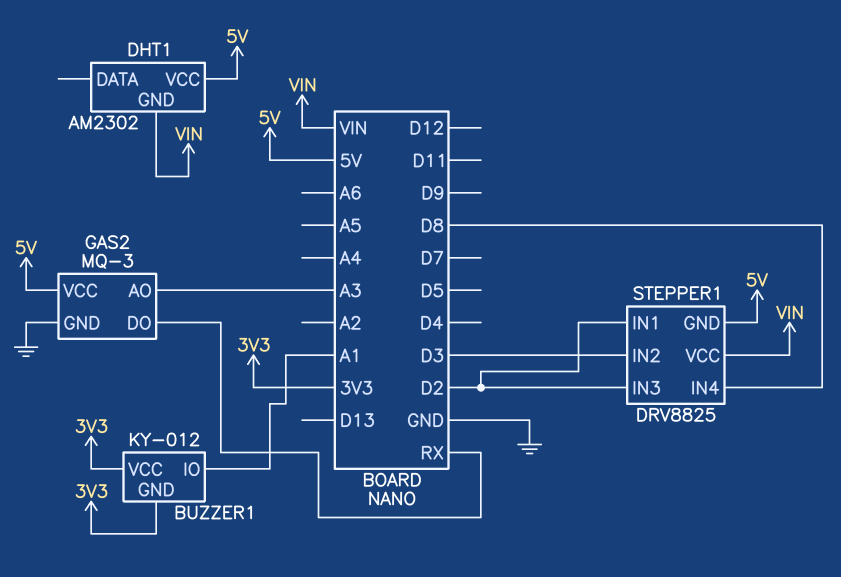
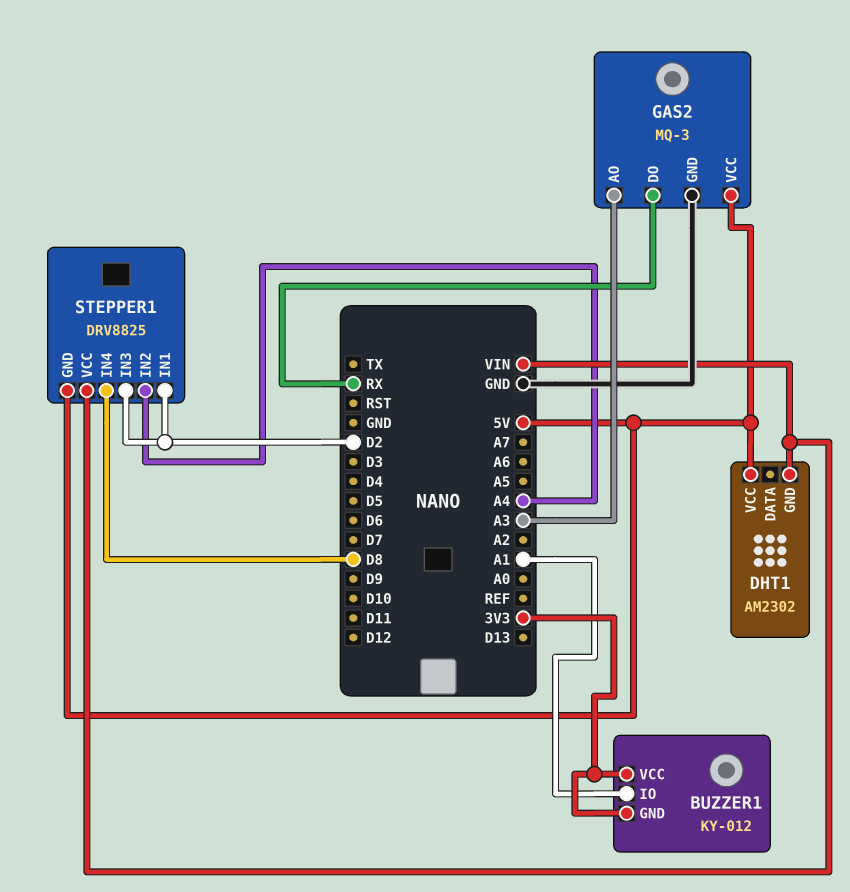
STEPPER1 pin IN2: D3 -> A4

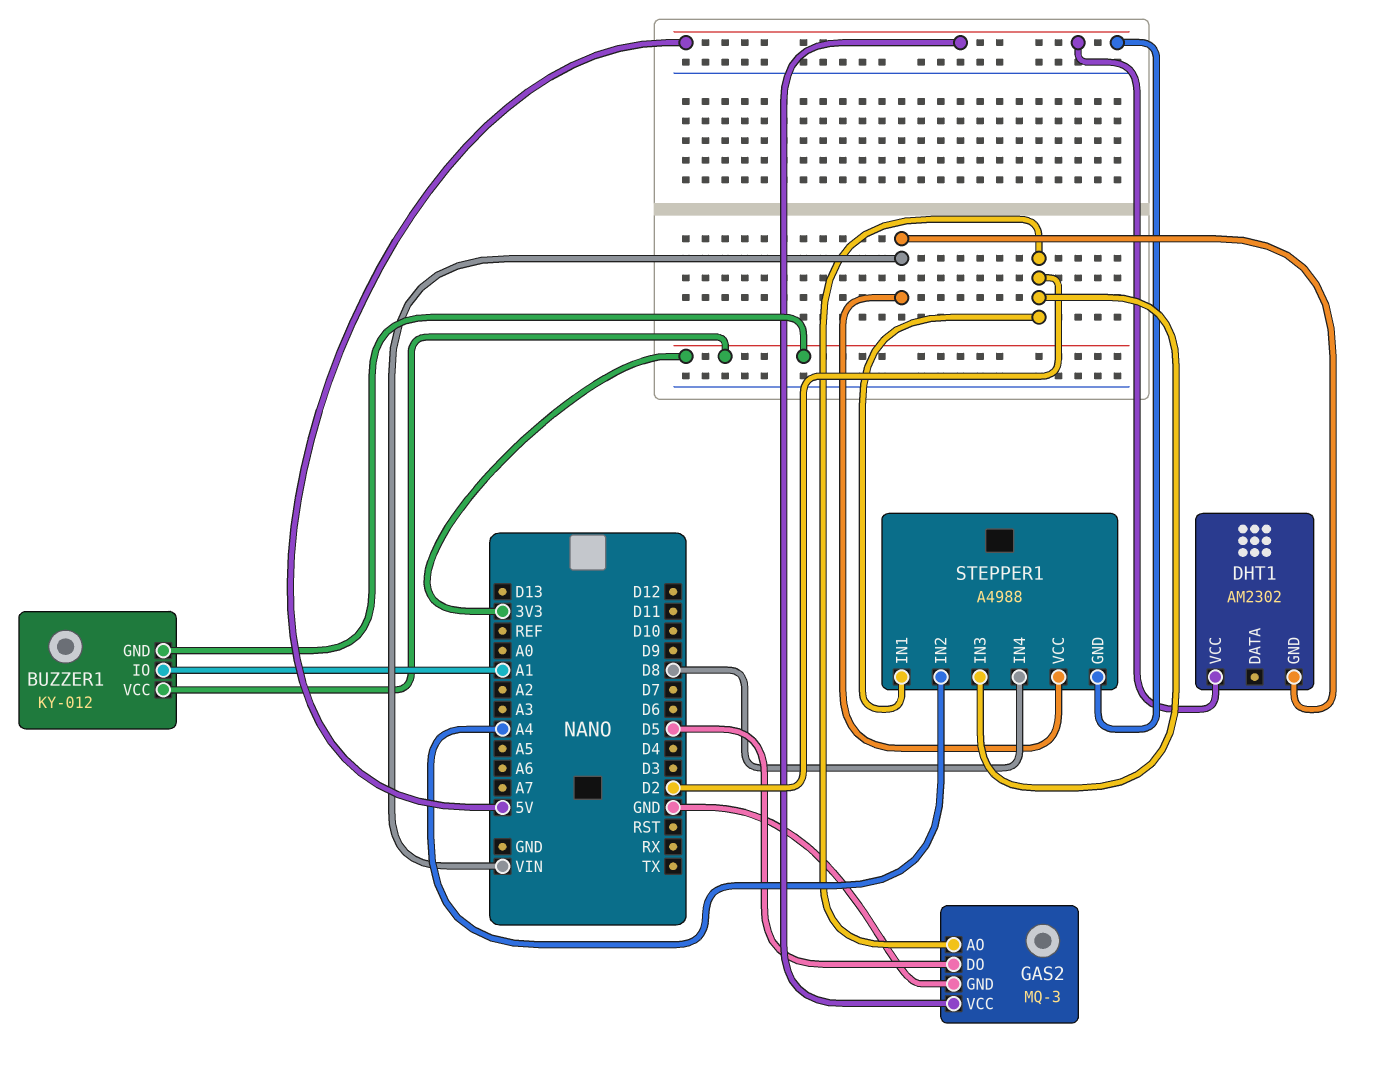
GAS2 pin AO: A3 -> D2
GAS2 pin DO: RX -> D5
STEPPER1: DRV8825 -> A4988

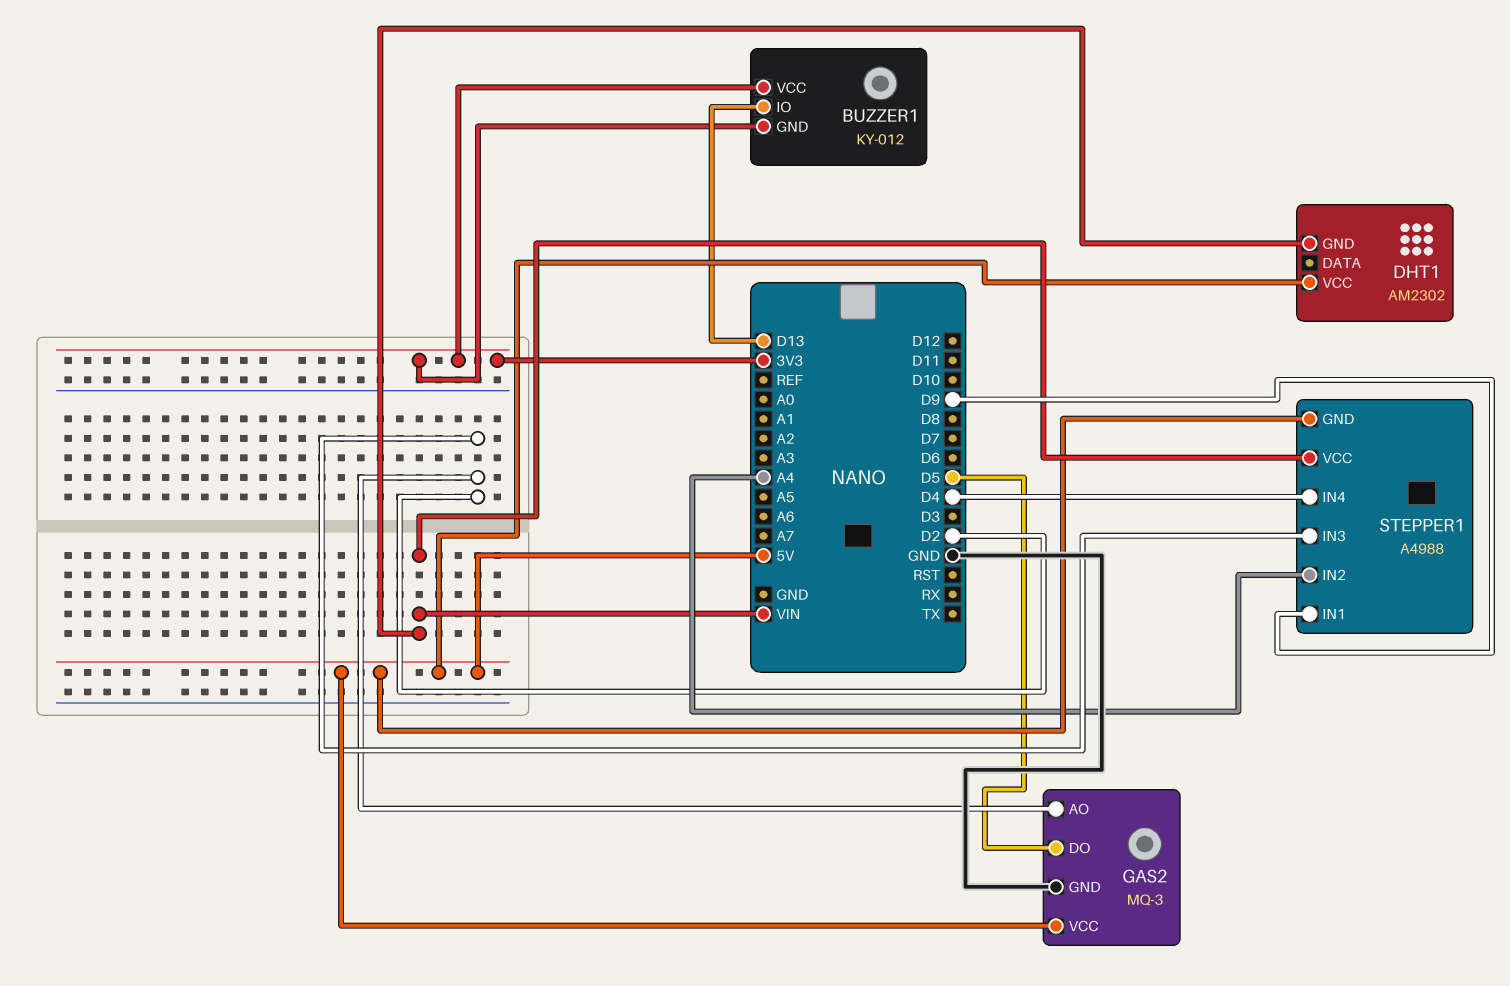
BUZZER1 pin IO: A1 -> D13
STEPPER1 pin IN1: D2 -> D9
STEPPER1 pin IN4: D8 -> D4

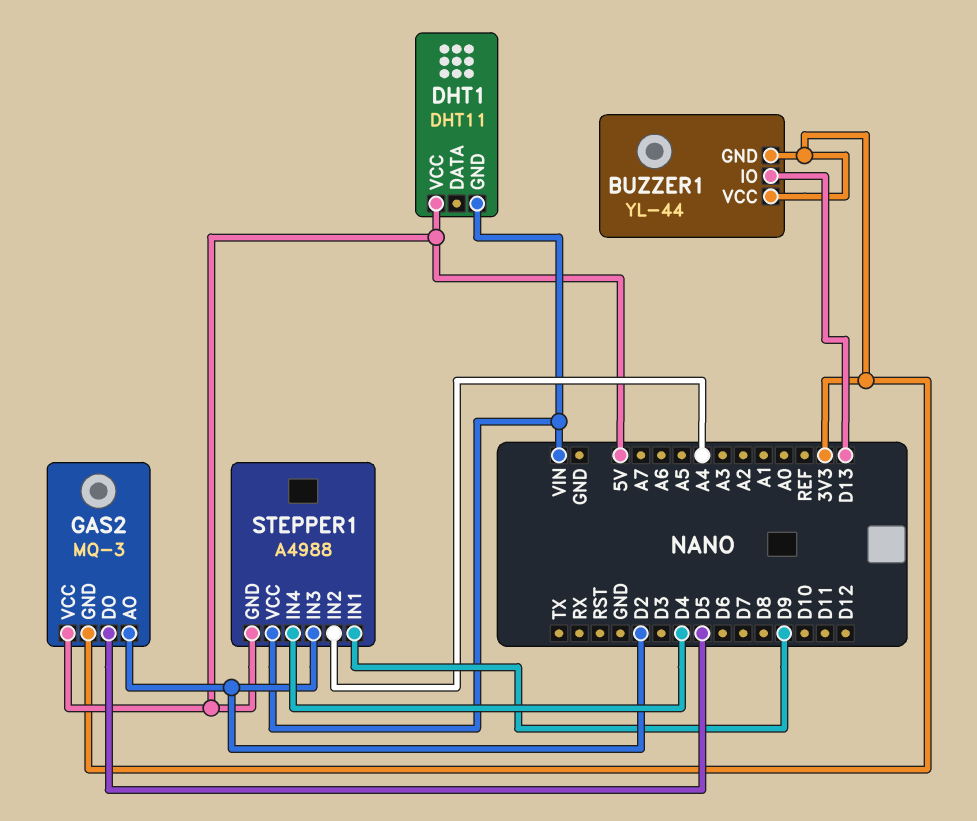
BUZZER1: KY-012 -> YL-44
DHT1: AM2302 -> DHT11
GAS2 pin GND: GND -> 3V3

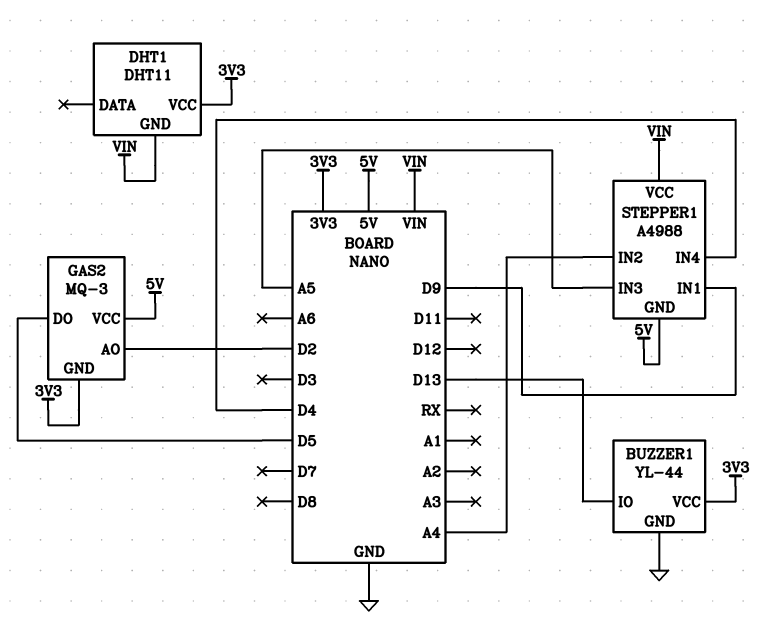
BUZZER1 pin GND: 3V3 -> GND
DHT1 pin VCC: 5V -> 3V3
STEPPER1 pin IN3: D2 -> A5

